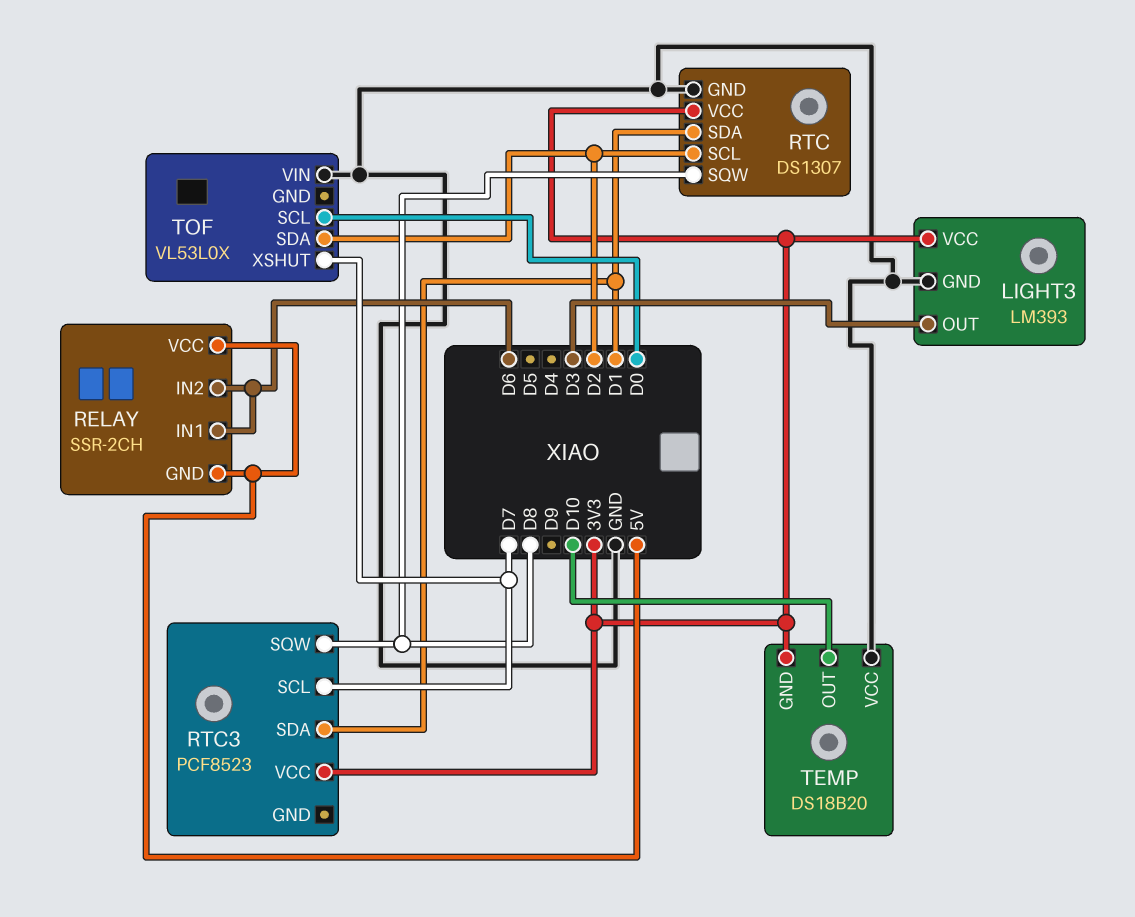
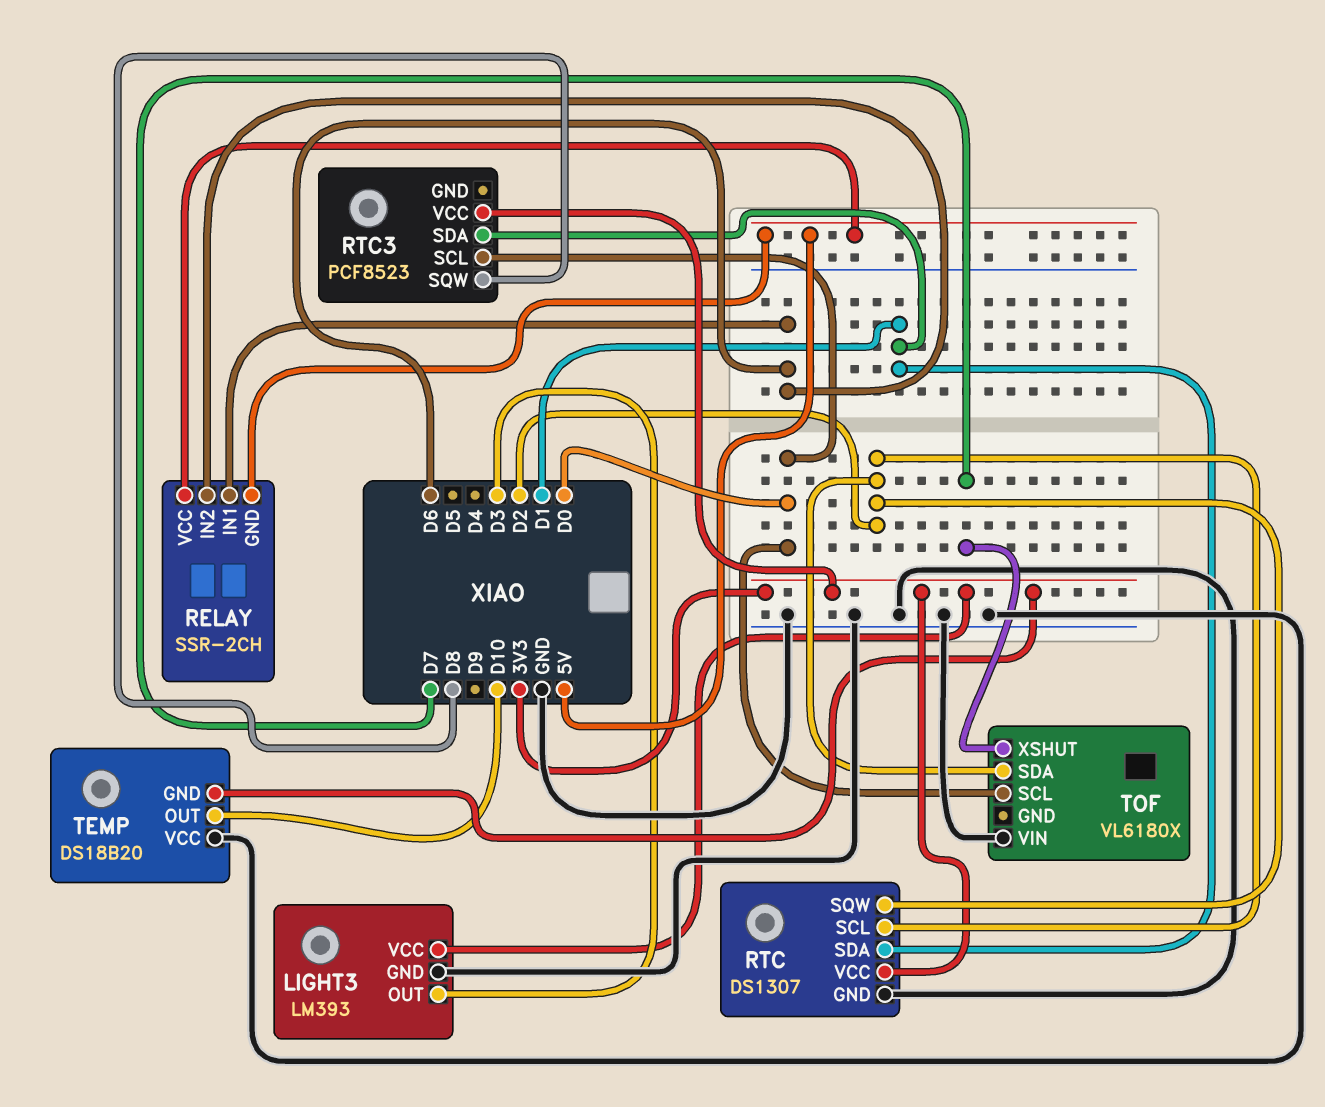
RTC pin SQW: D8 -> D2
RTC3 pin SCL: D7 -> D0
TOF: VL53L0X -> VL6180X

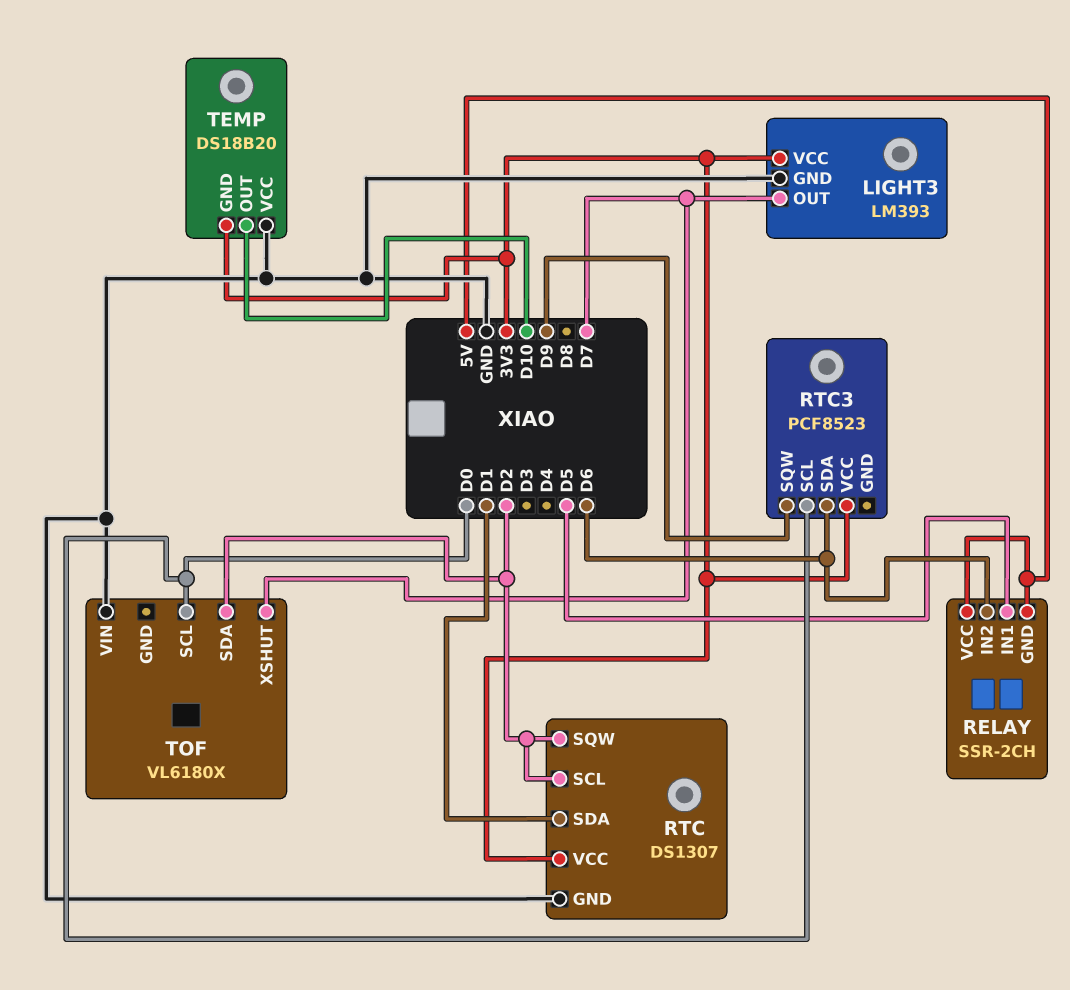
LIGHT3 pin OUT: D3 -> D7
RELAY pin IN1: D6 -> D5
RTC3 pin SDA: D1 -> D6
RTC3 pin SQW: D8 -> D9

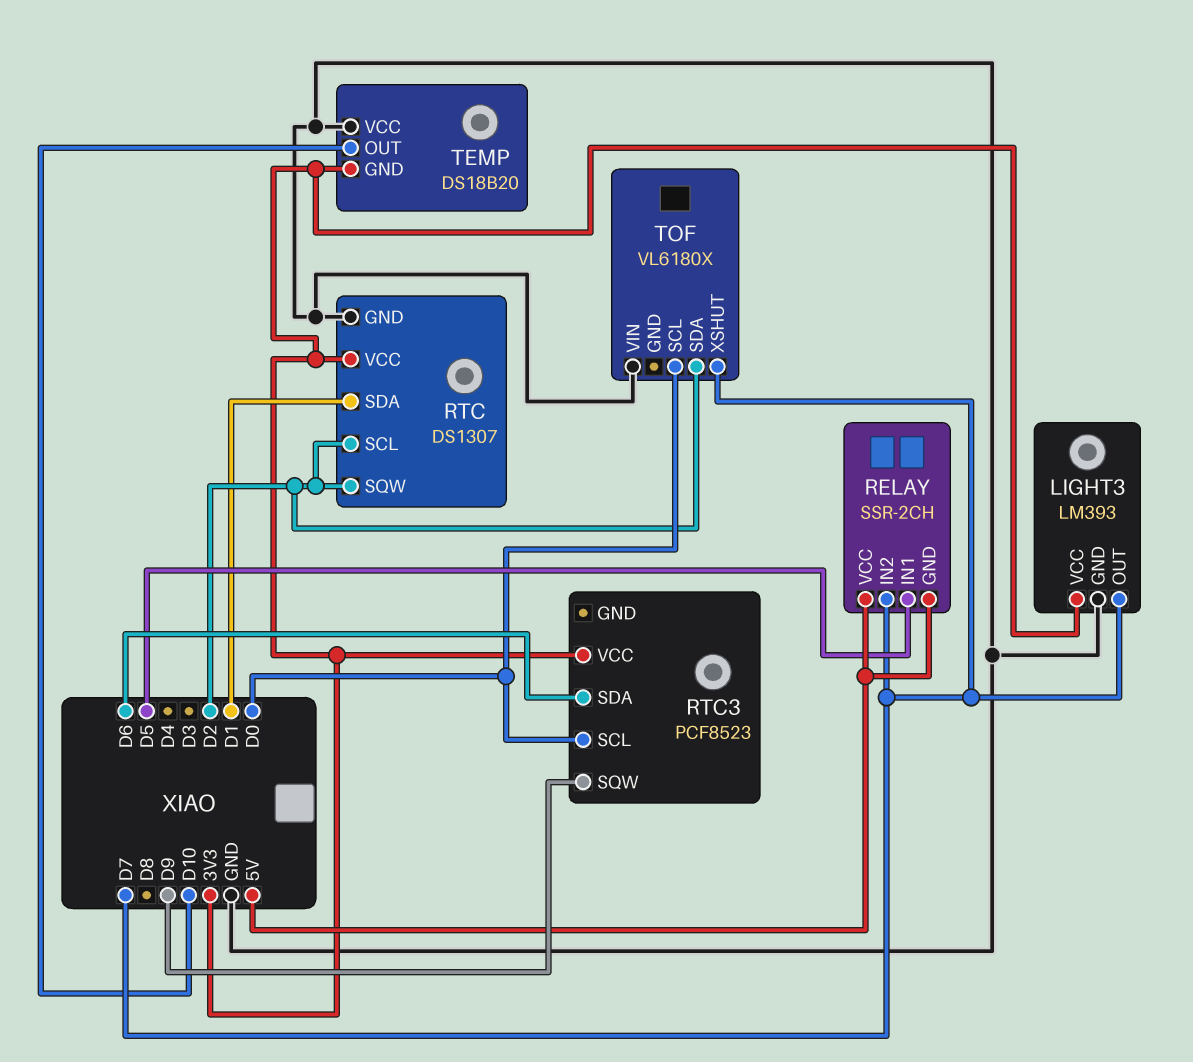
RELAY pin IN2: D6 -> D7

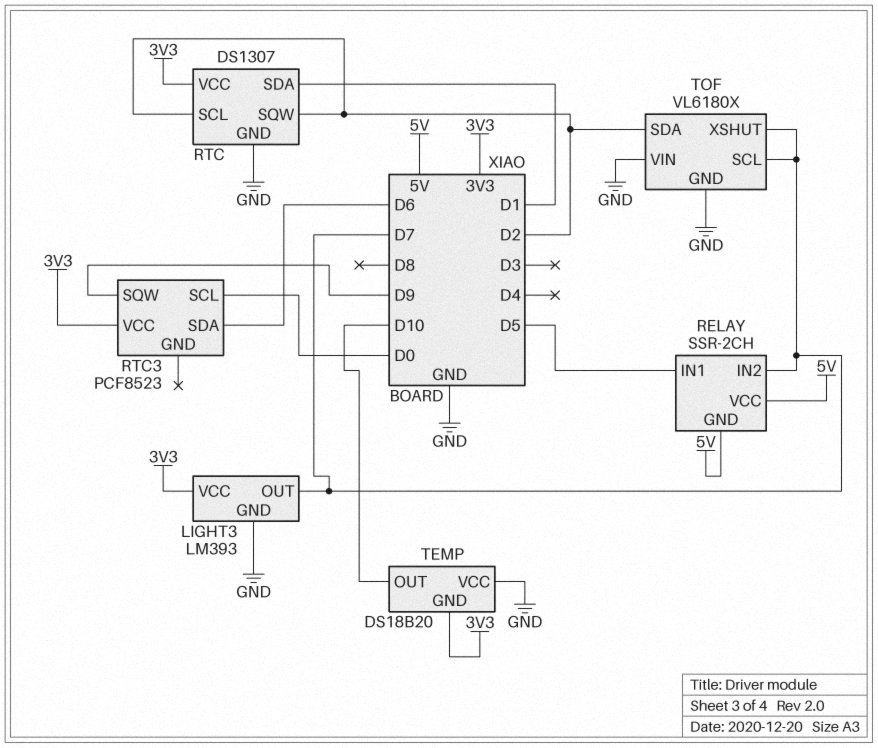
TOF pin GND: none -> GND
TOF pin SCL: D0 -> D7

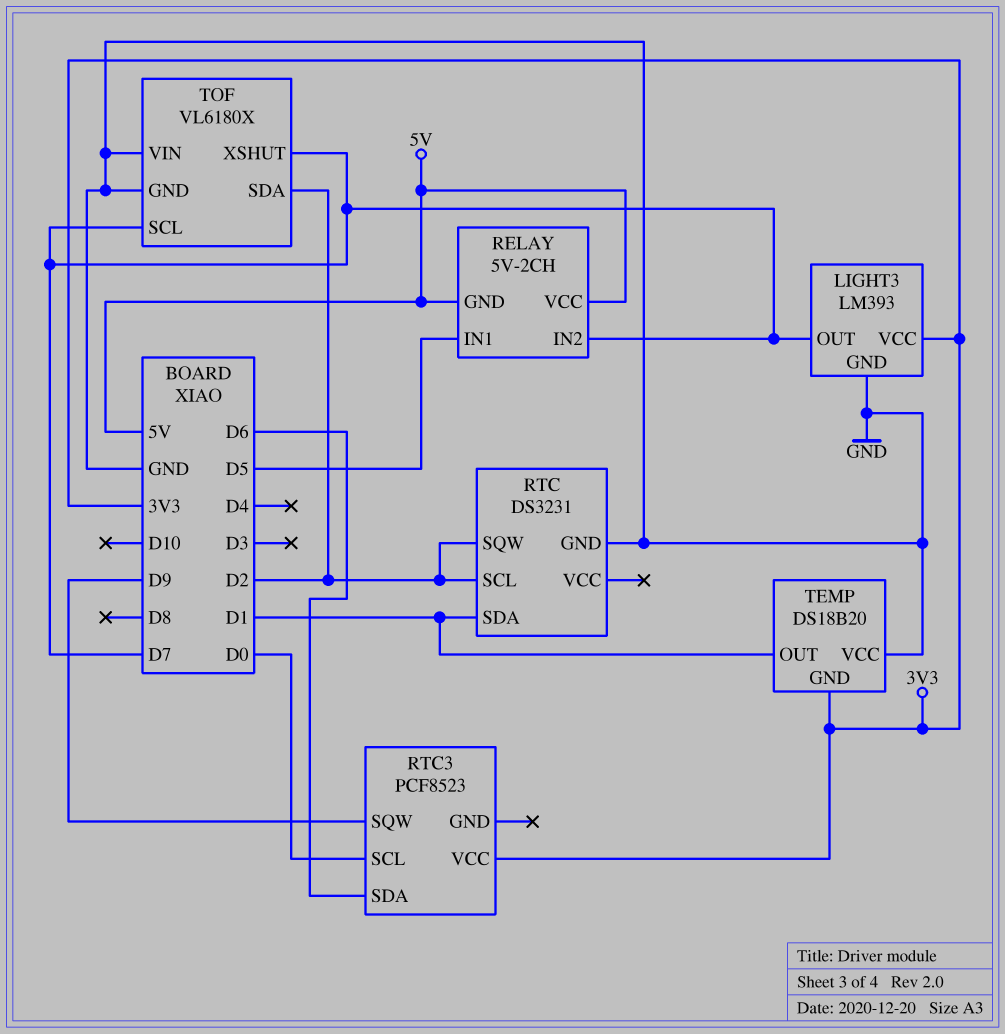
RELAY: SSR-2CH -> 5V-2CH
RTC: DS1307 -> DS3231
RTC pin VCC: 3V3 -> none
TEMP pin OUT: D10 -> D1

